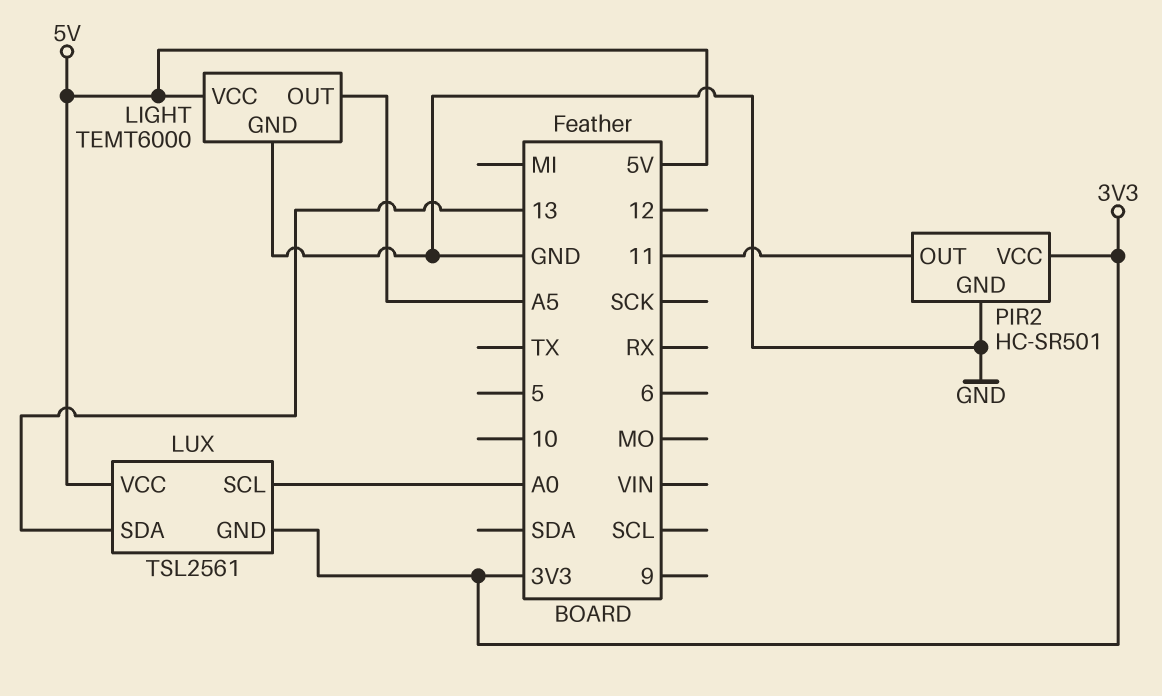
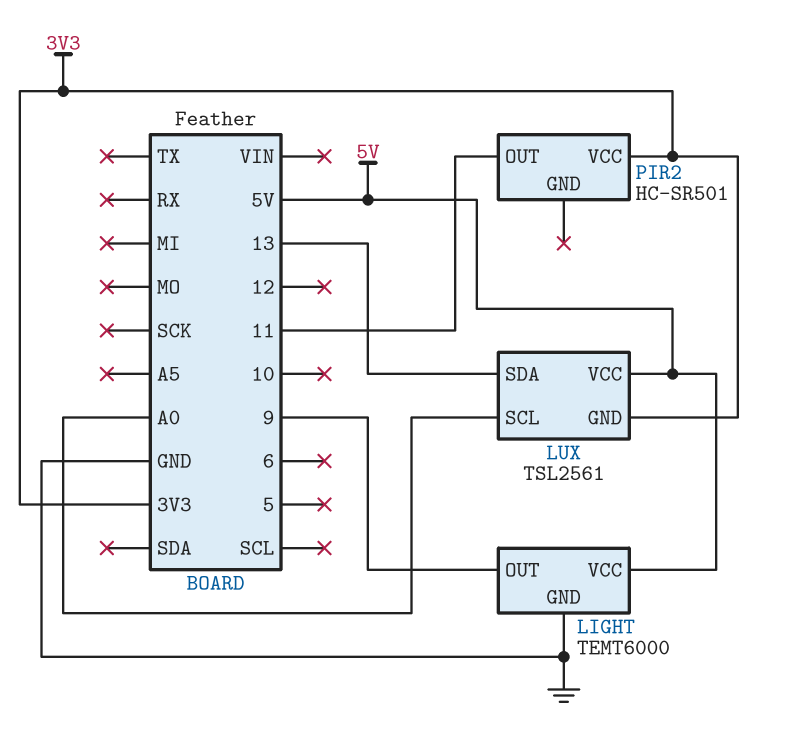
LIGHT pin OUT: A5 -> 9
PIR2 pin GND: GND -> none

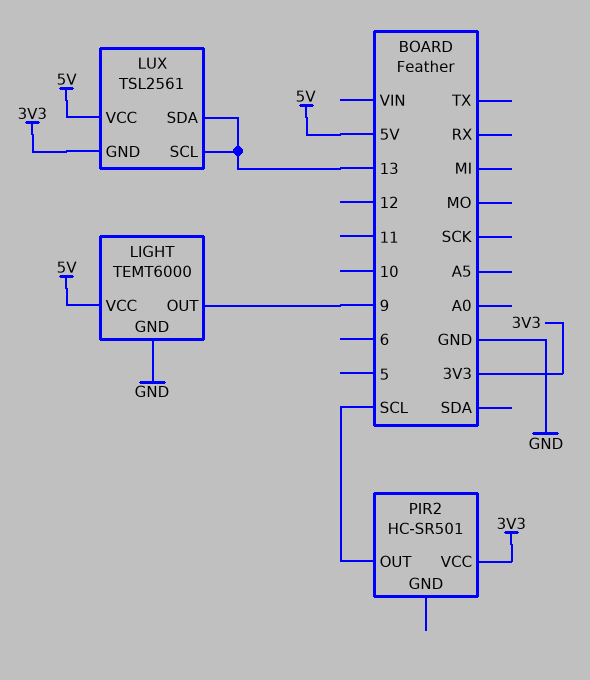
LUX pin SCL: A0 -> 13
PIR2 pin OUT: 11 -> SCL

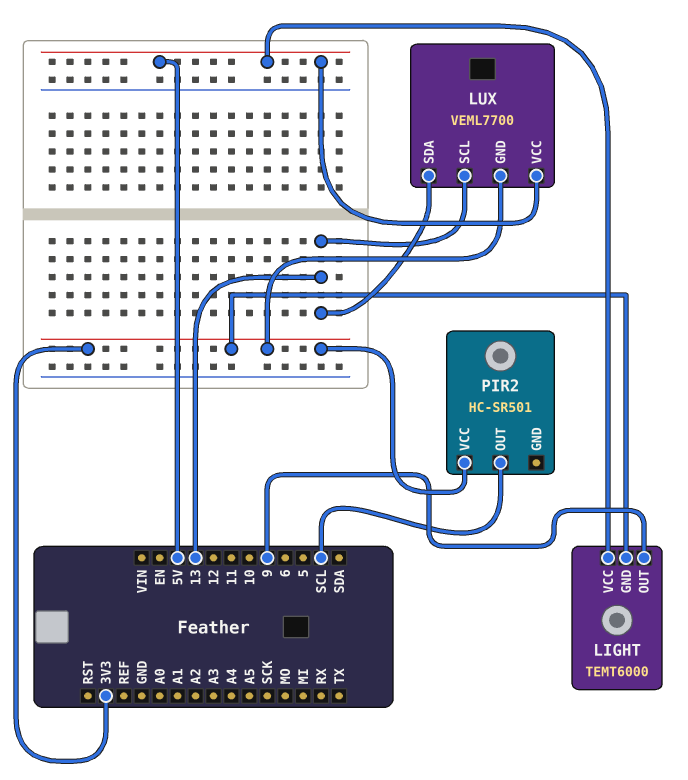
LIGHT pin GND: GND -> 3V3
LUX: TSL2561 -> VEML7700

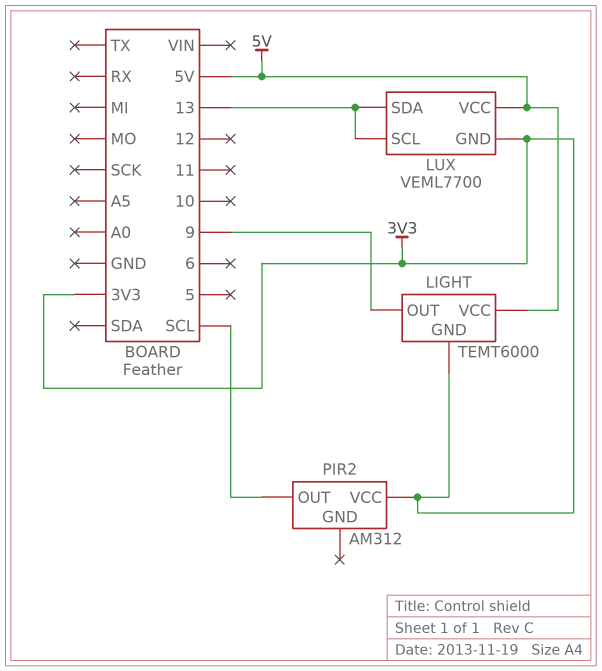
PIR2: HC-SR501 -> AM312

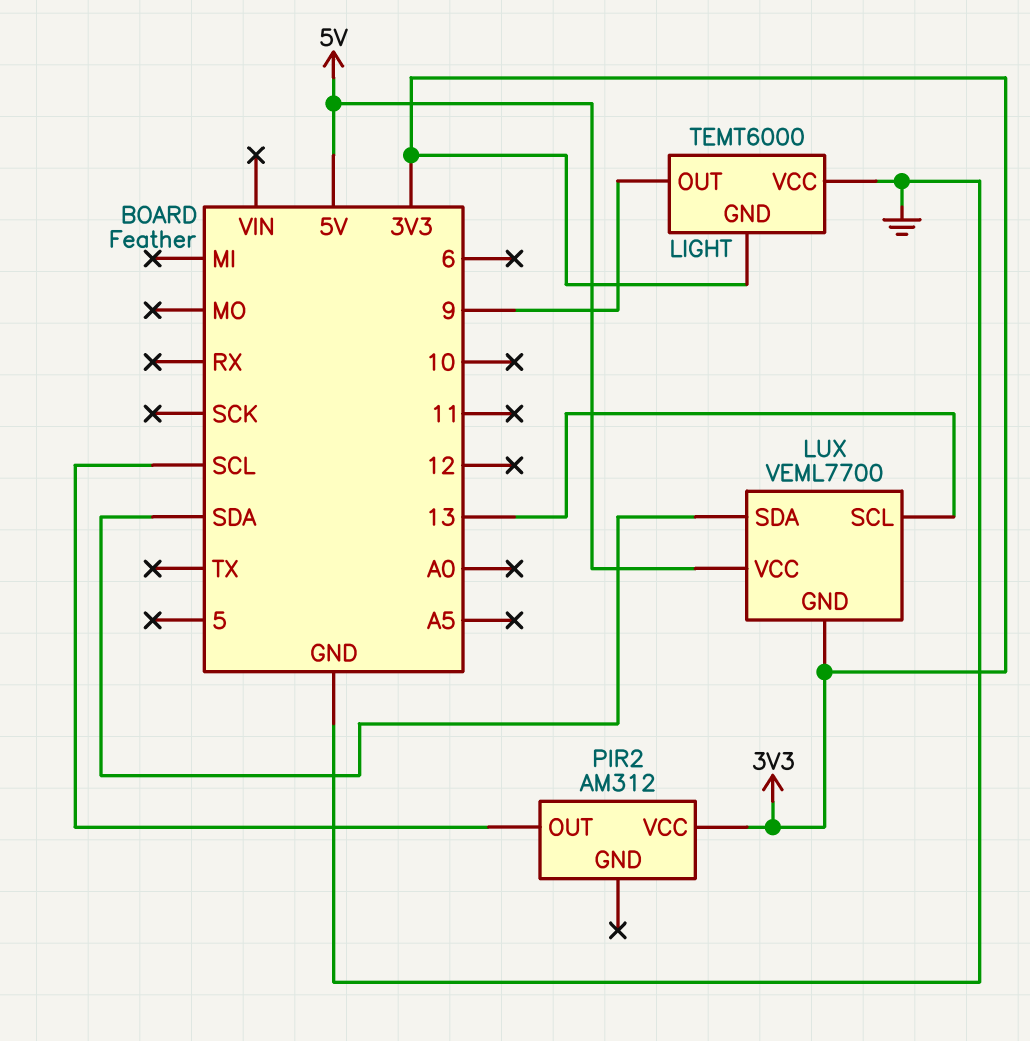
LIGHT pin VCC: 5V -> GND
LUX pin SDA: 13 -> SDA

